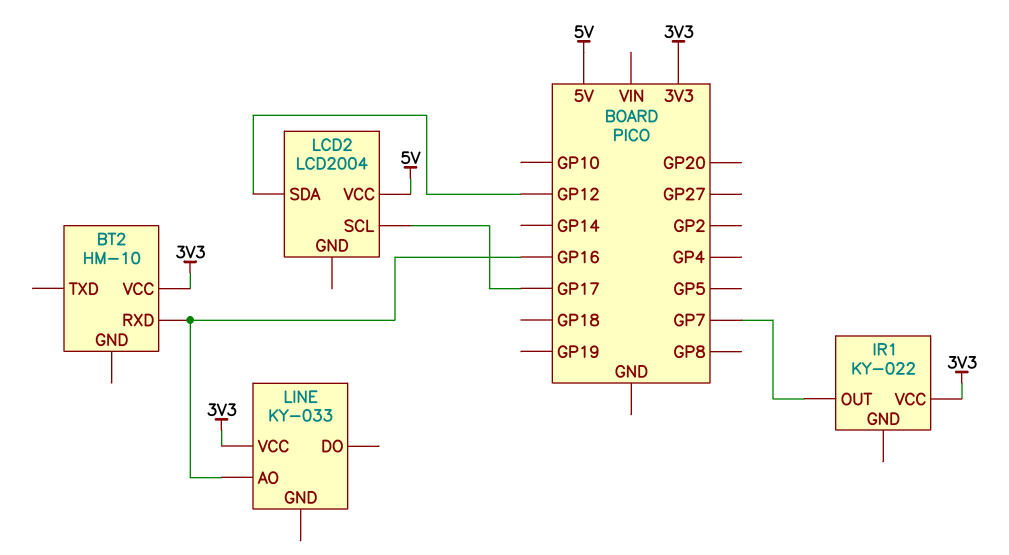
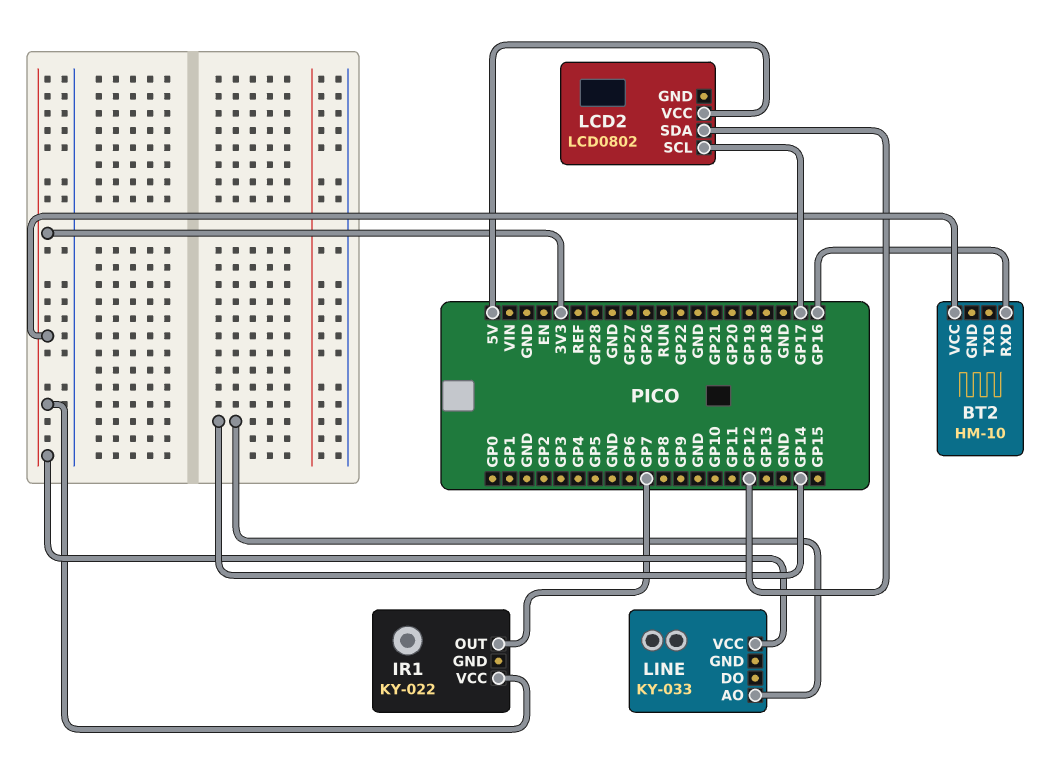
LCD2: LCD2004 -> LCD0802
LINE pin AO: GP16 -> GP14

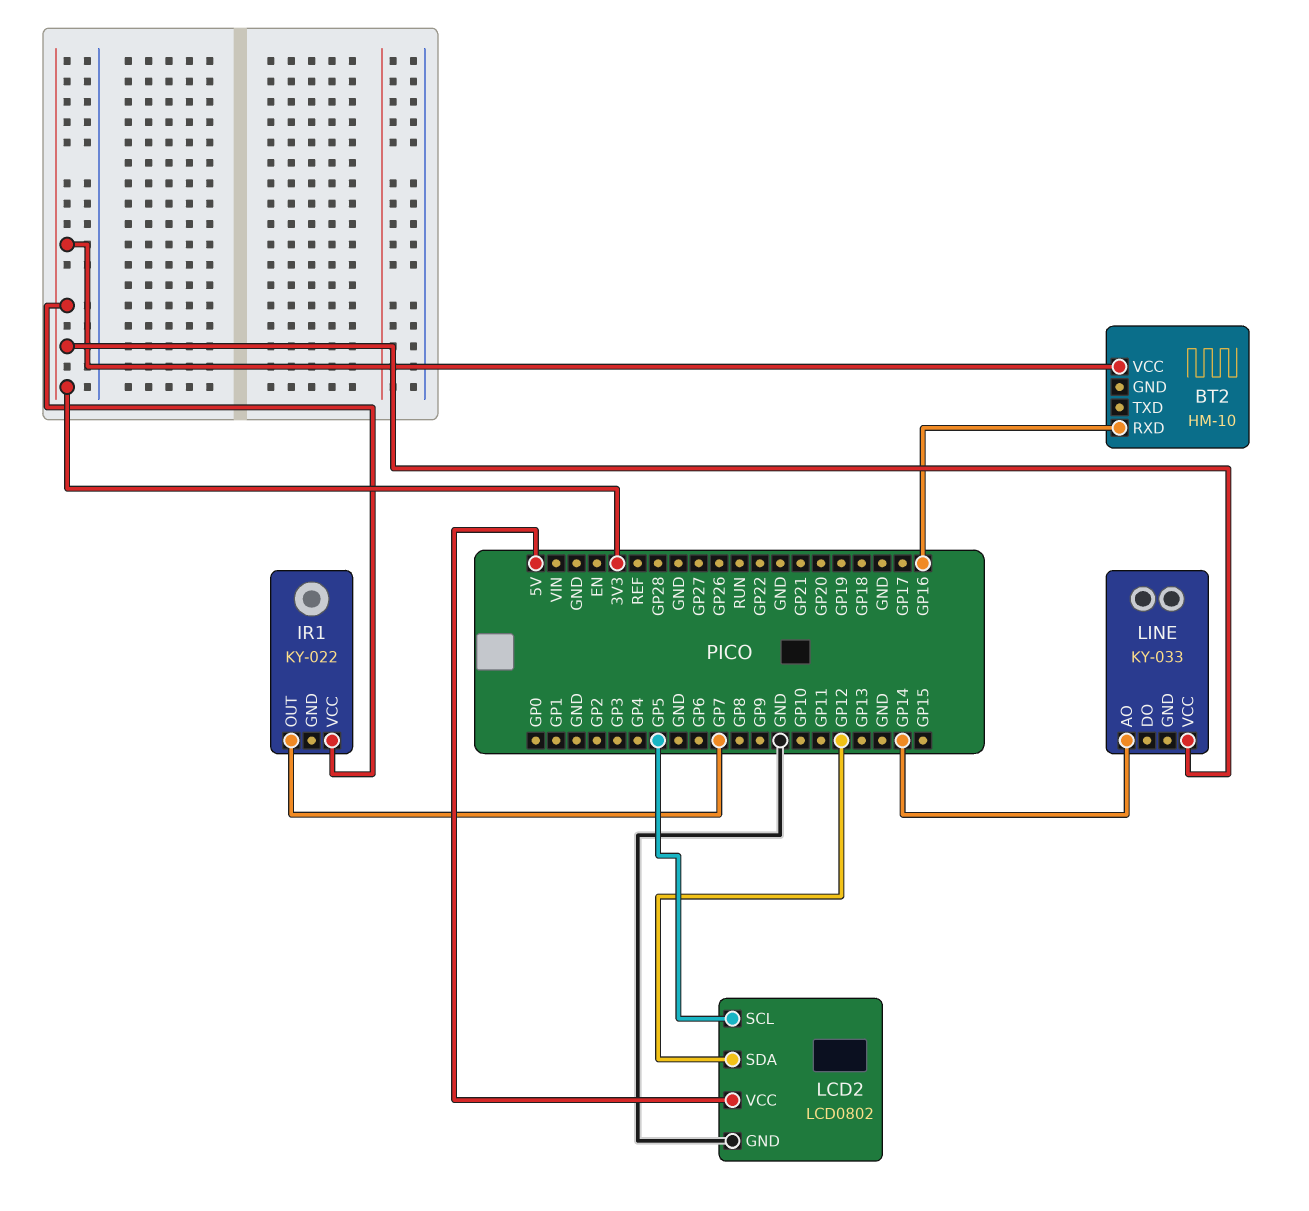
LCD2 pin GND: none -> GND
LCD2 pin SCL: GP17 -> GP5

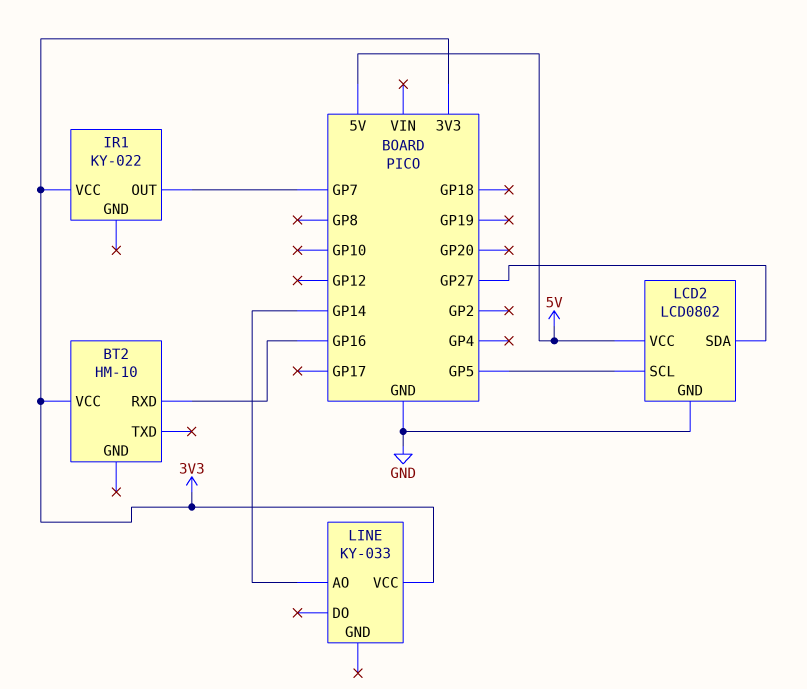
LCD2 pin SDA: GP12 -> GP27

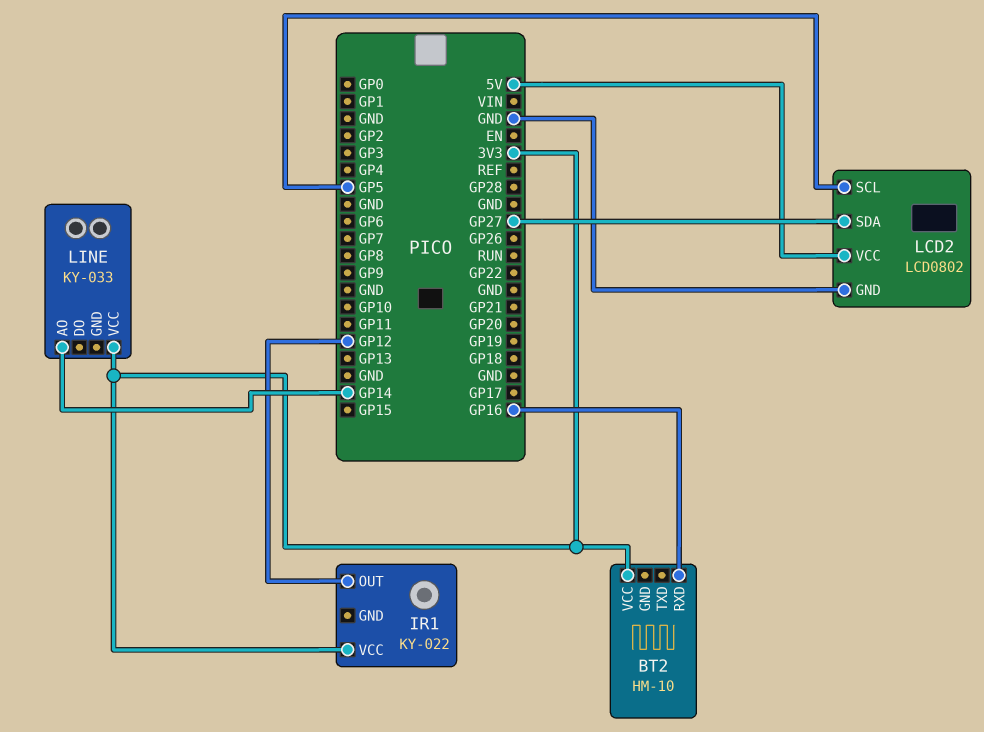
IR1 pin OUT: GP7 -> GP12

